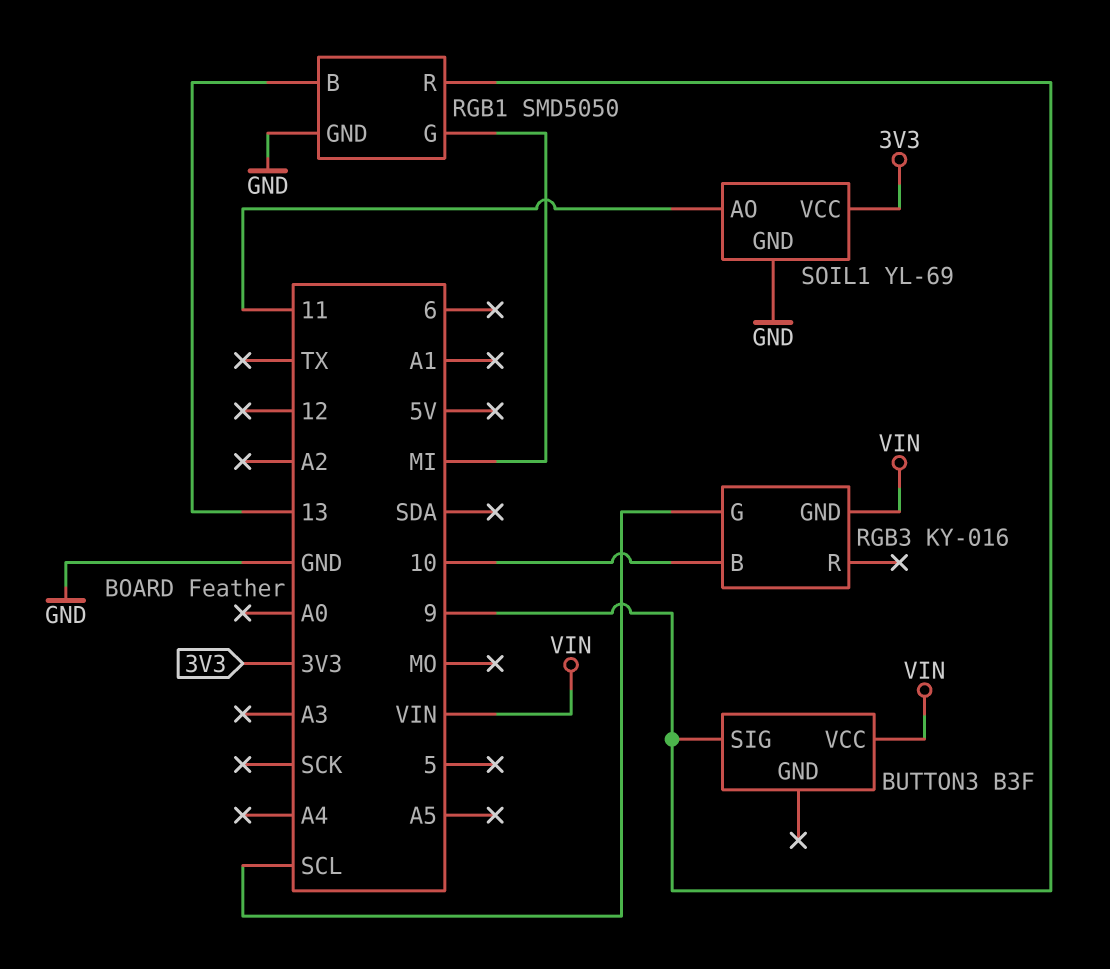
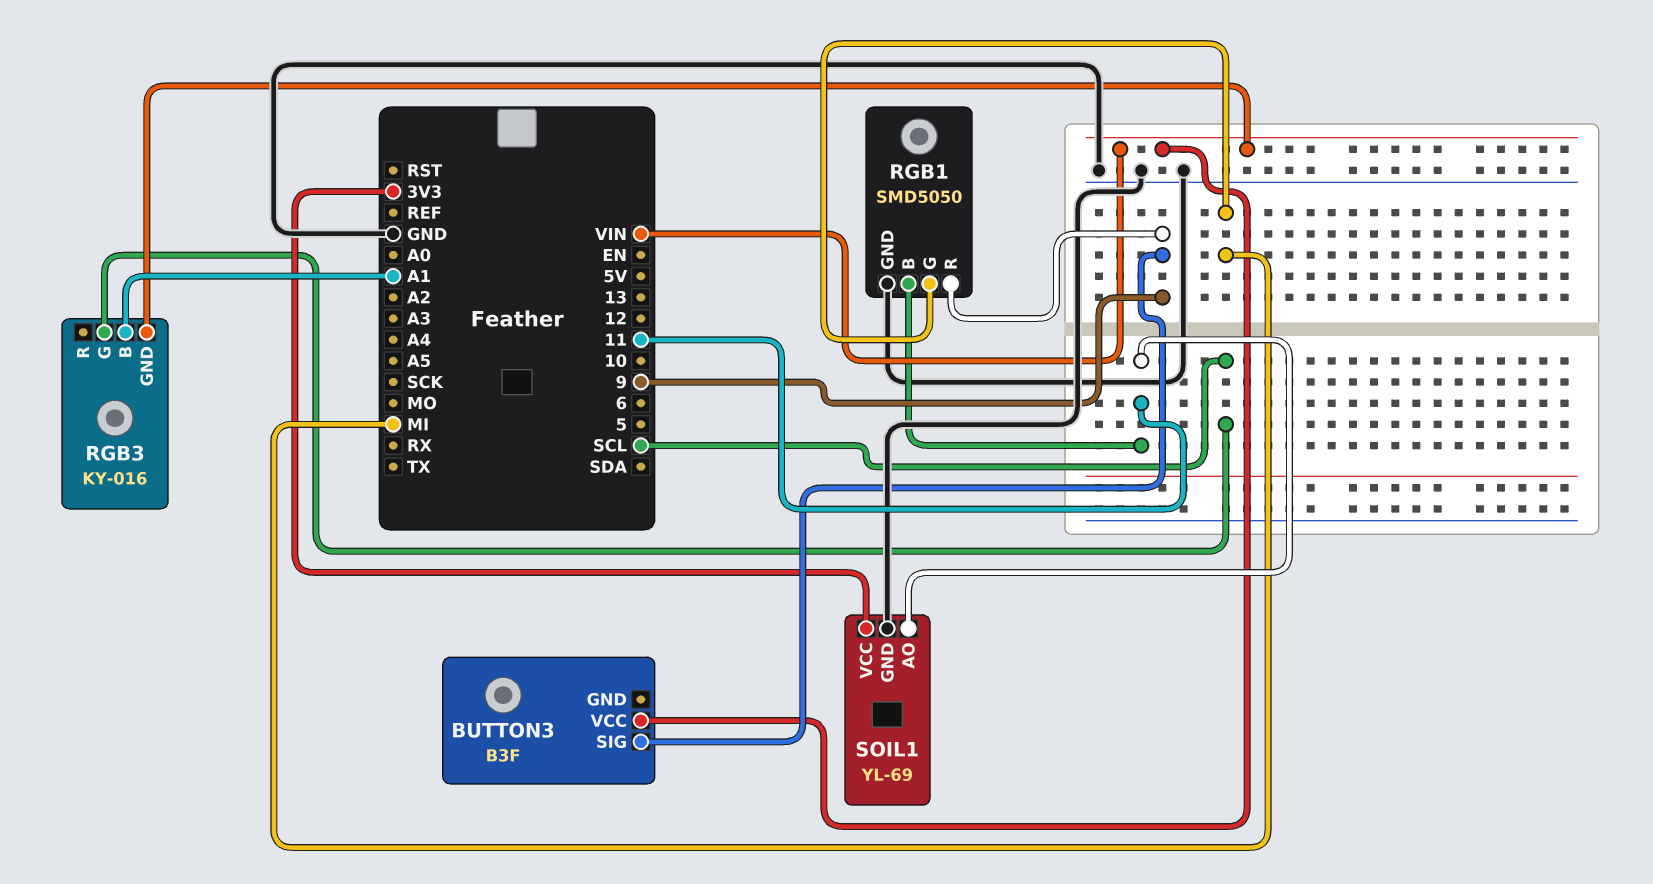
RGB1 pin B: 13 -> 11
RGB3 pin B: 10 -> A1

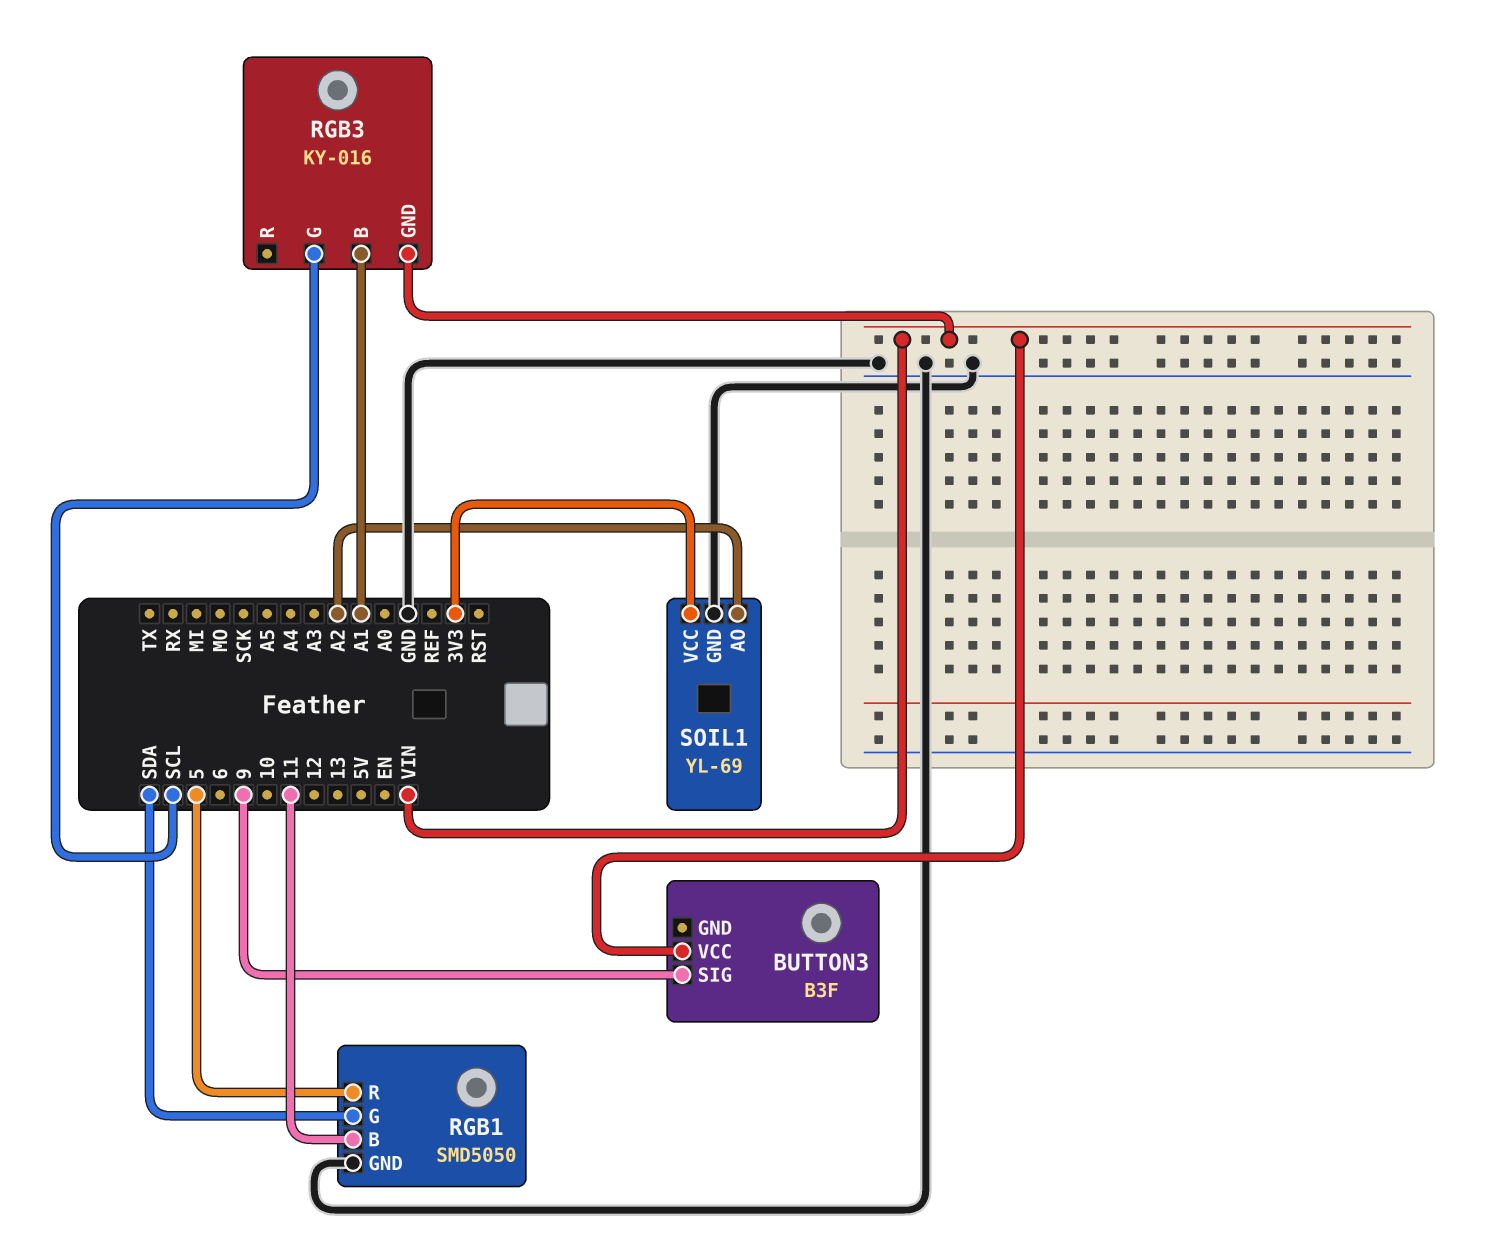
RGB1 pin G: MI -> SDA
RGB1 pin R: 9 -> 5
SOIL1 pin AO: 11 -> A2

